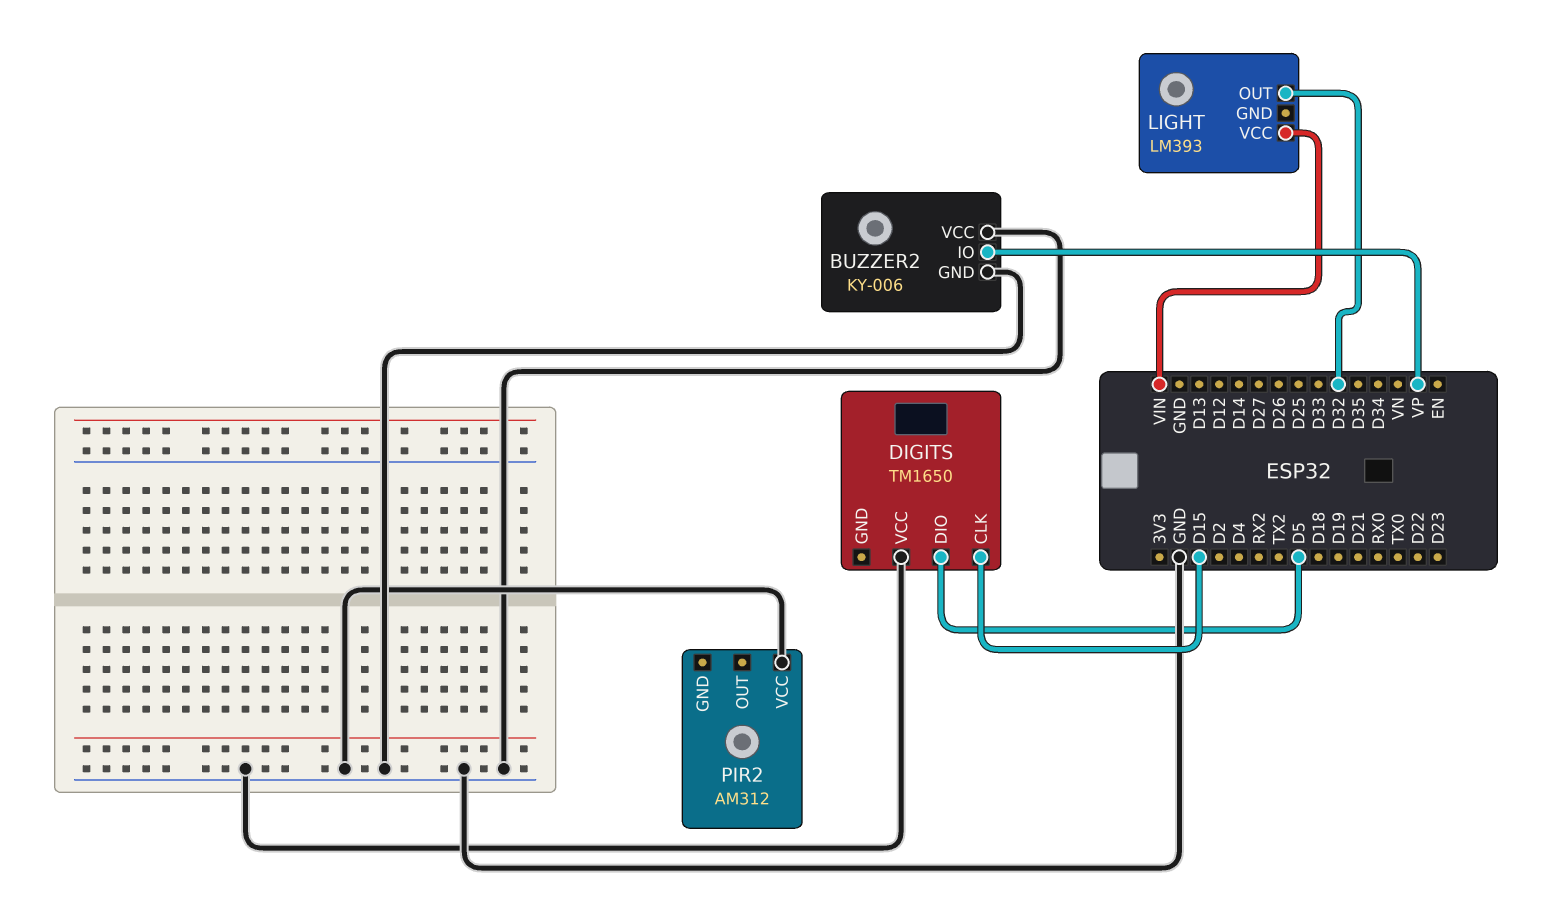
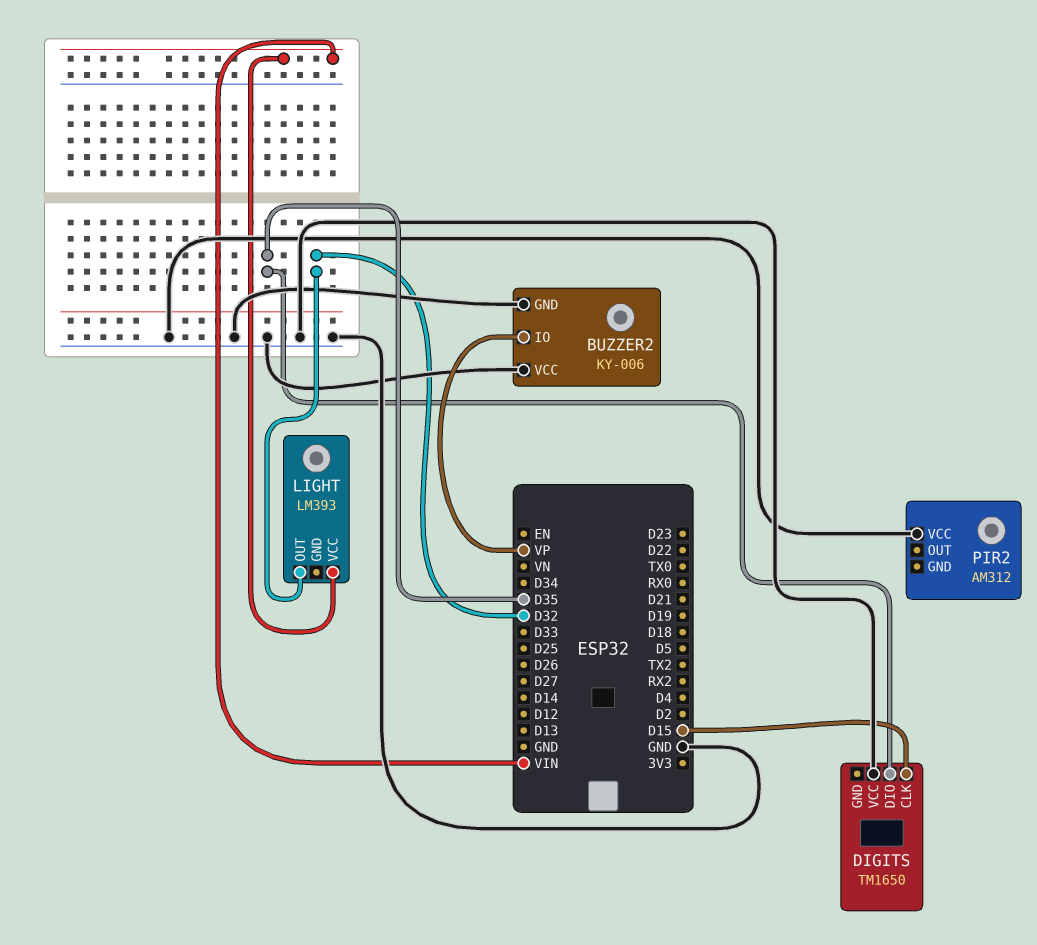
DIGITS pin DIO: D5 -> D35

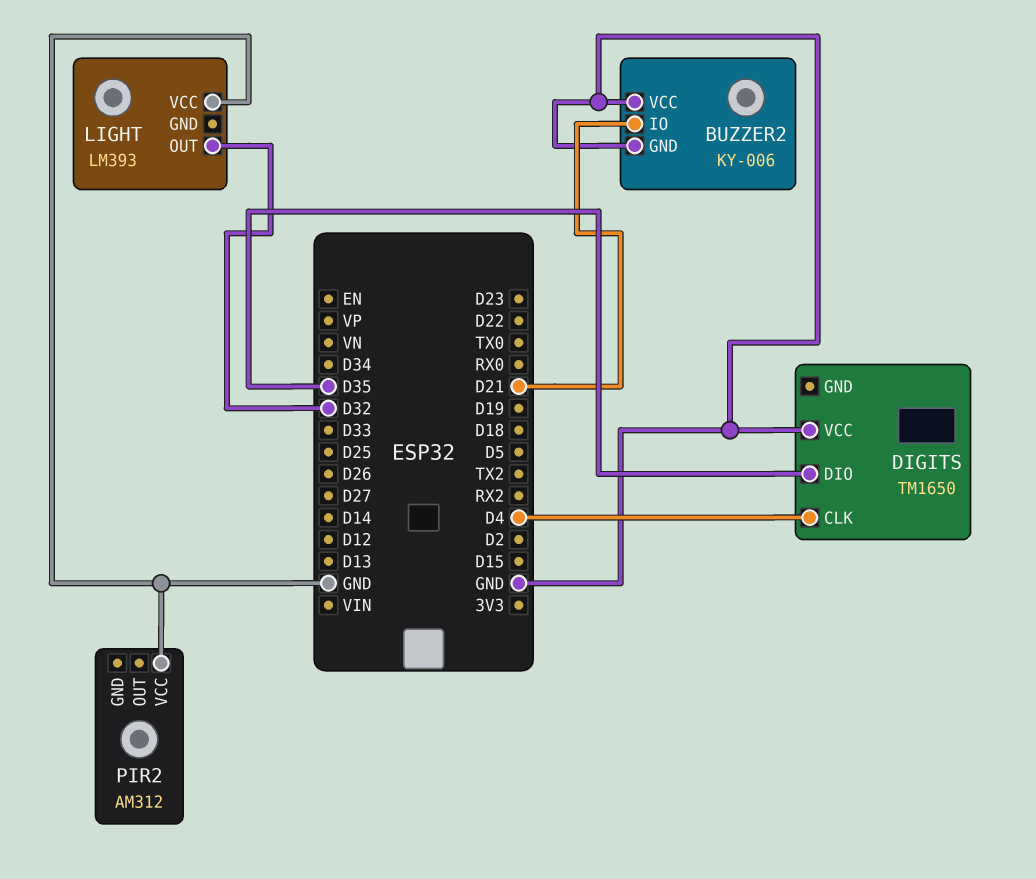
BUZZER2 pin IO: VP -> D21
DIGITS pin CLK: D15 -> D4
LIGHT pin VCC: VIN -> GND

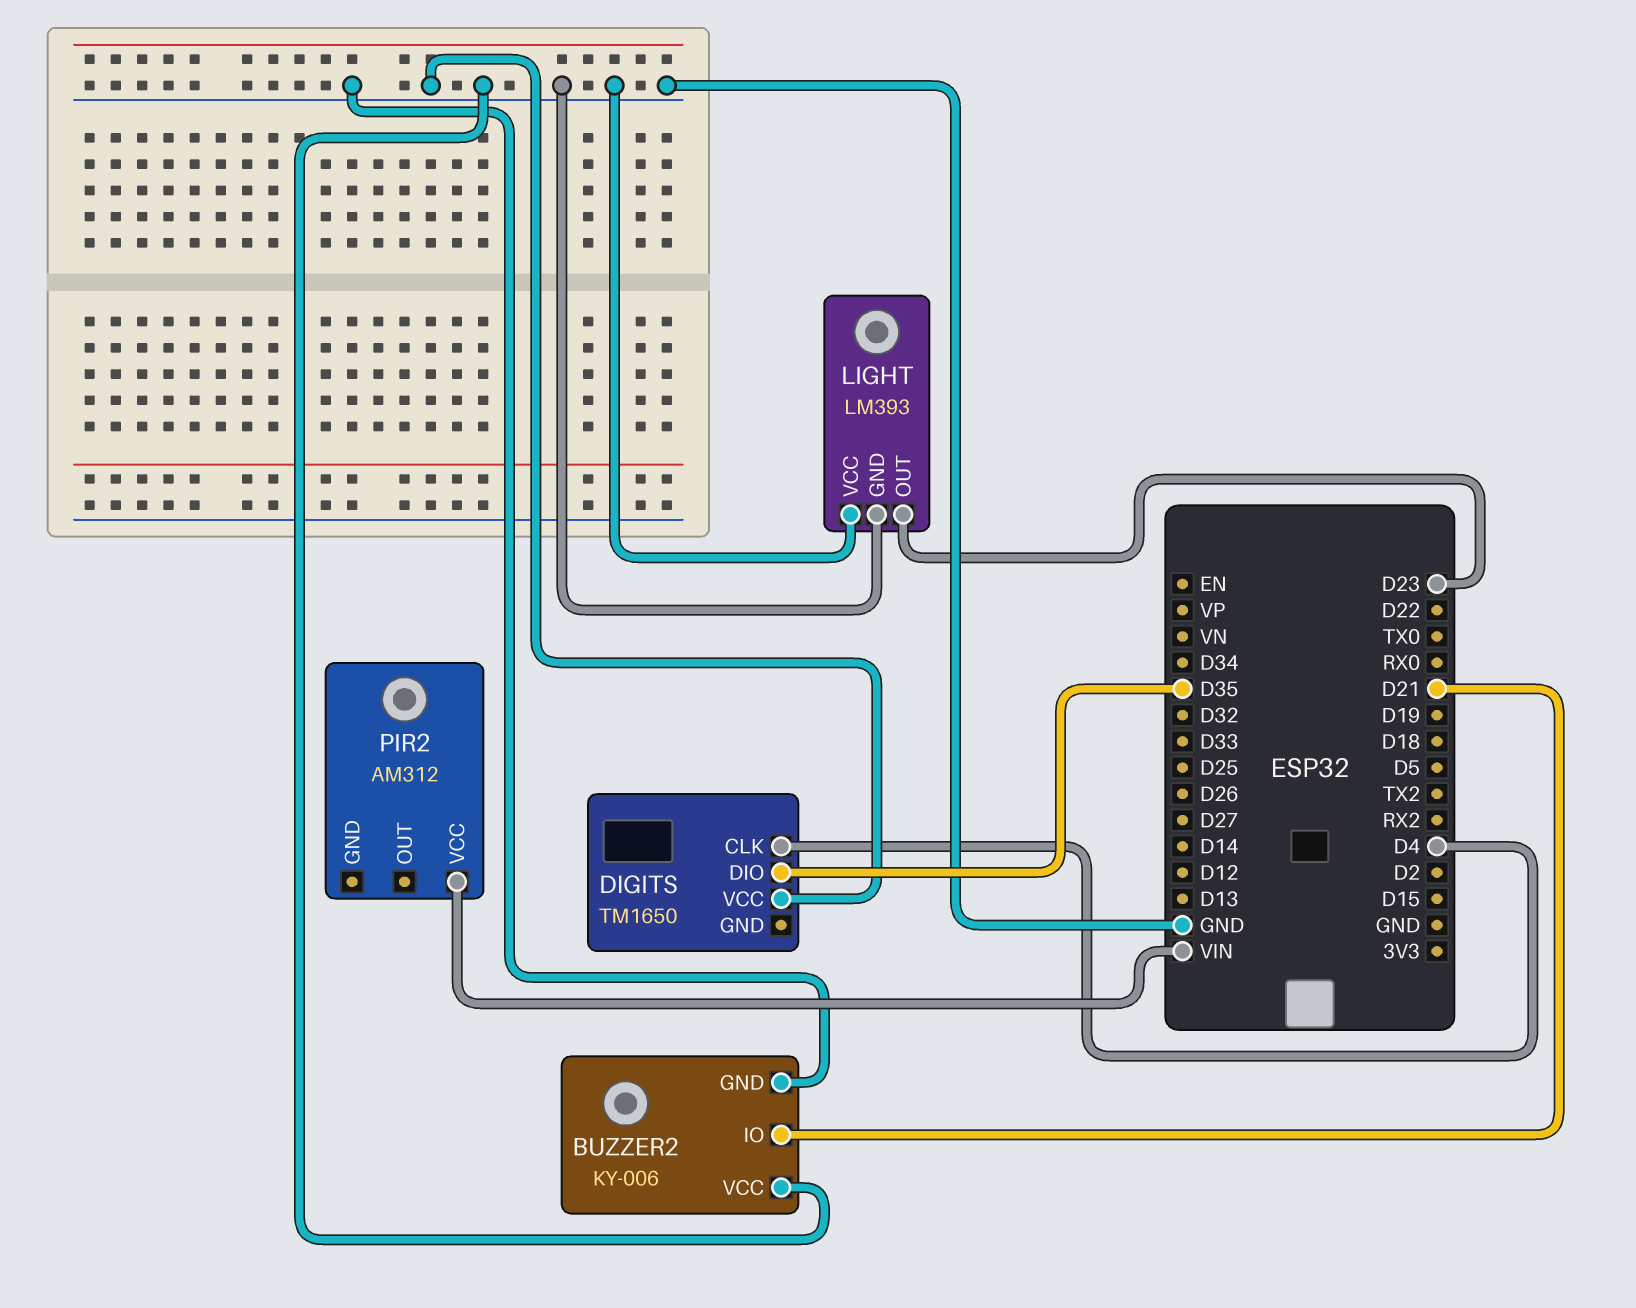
LIGHT pin GND: none -> GND
LIGHT pin OUT: D32 -> D23
PIR2 pin VCC: GND -> VIN

